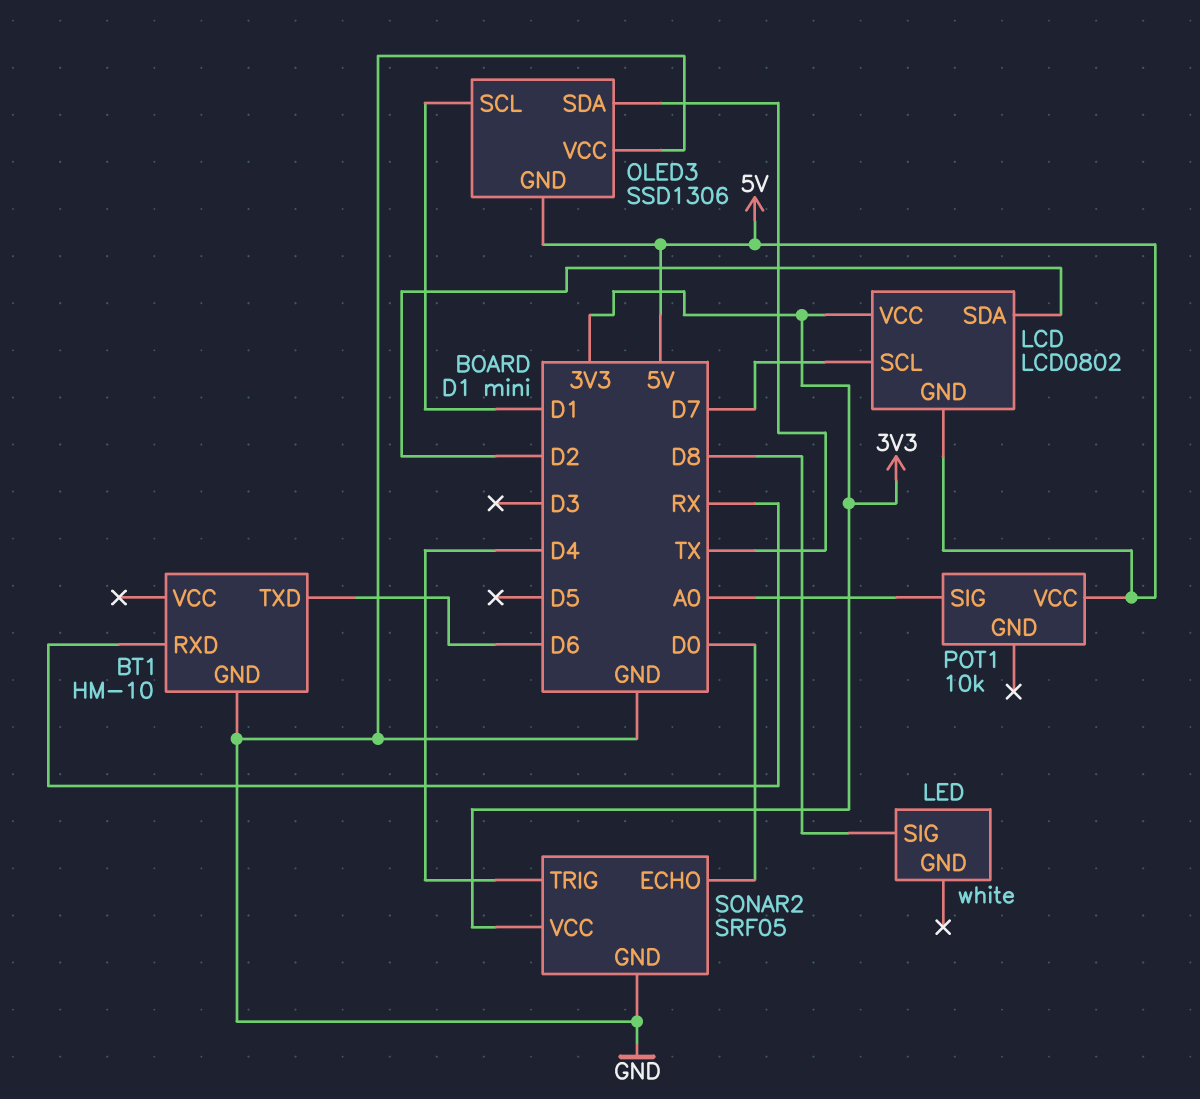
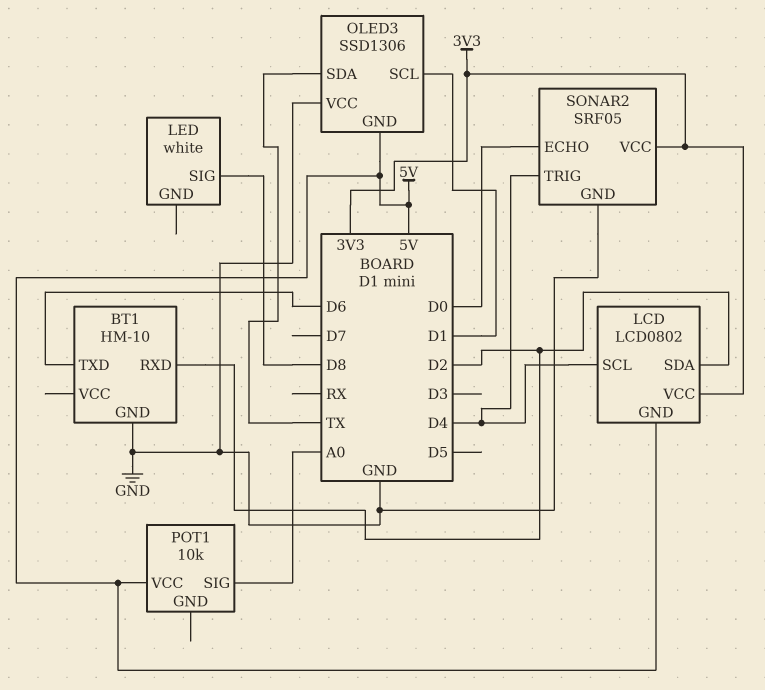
BT1 pin RXD: RX -> D2
LCD pin SCL: D7 -> D4

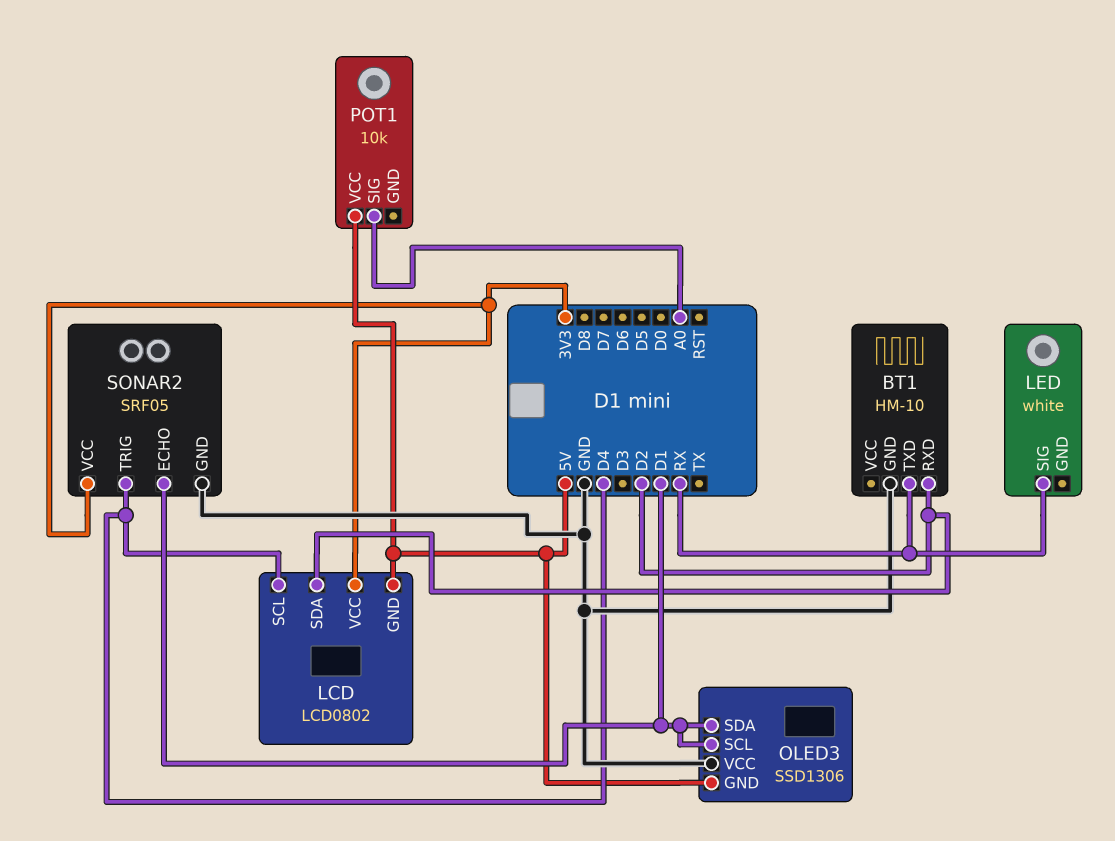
BT1 pin TXD: D6 -> RX
LED pin SIG: D8 -> RX
OLED3 pin SDA: TX -> D1
SONAR2 pin ECHO: D0 -> D1

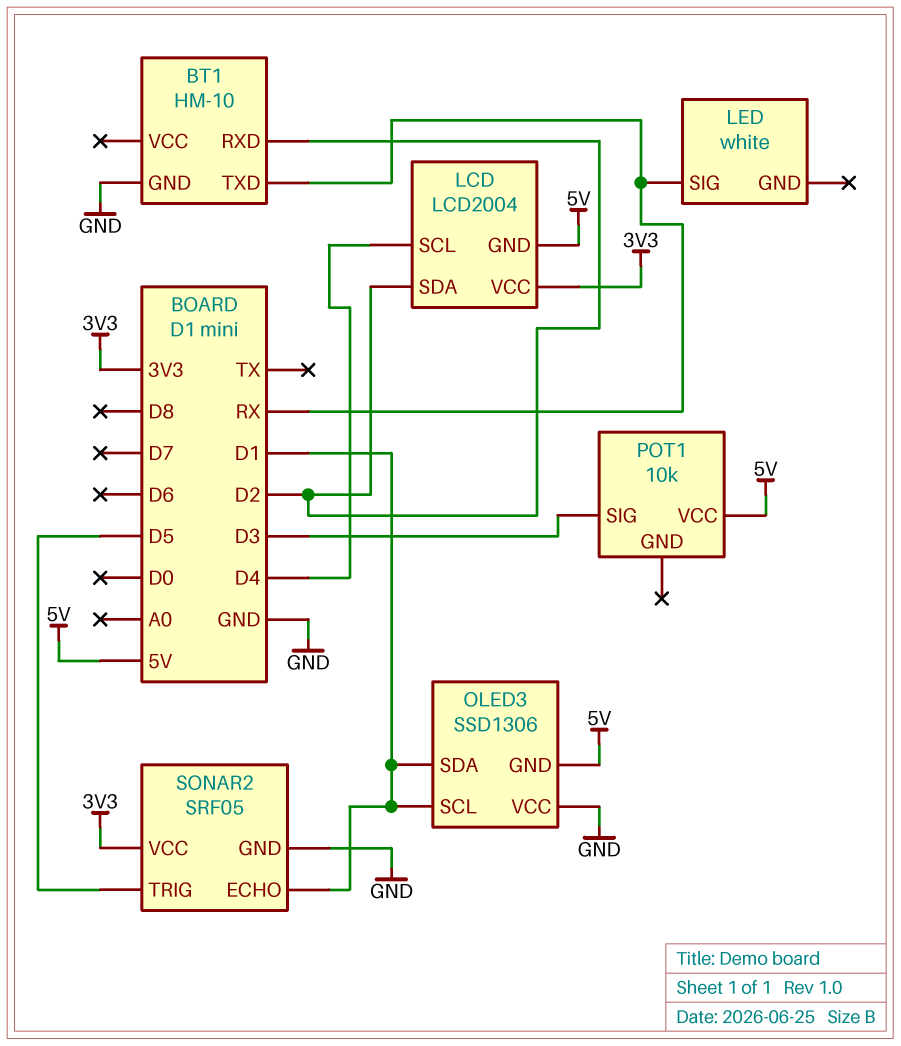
LCD: LCD0802 -> LCD2004
POT1 pin SIG: A0 -> D3
SONAR2 pin TRIG: D4 -> D5

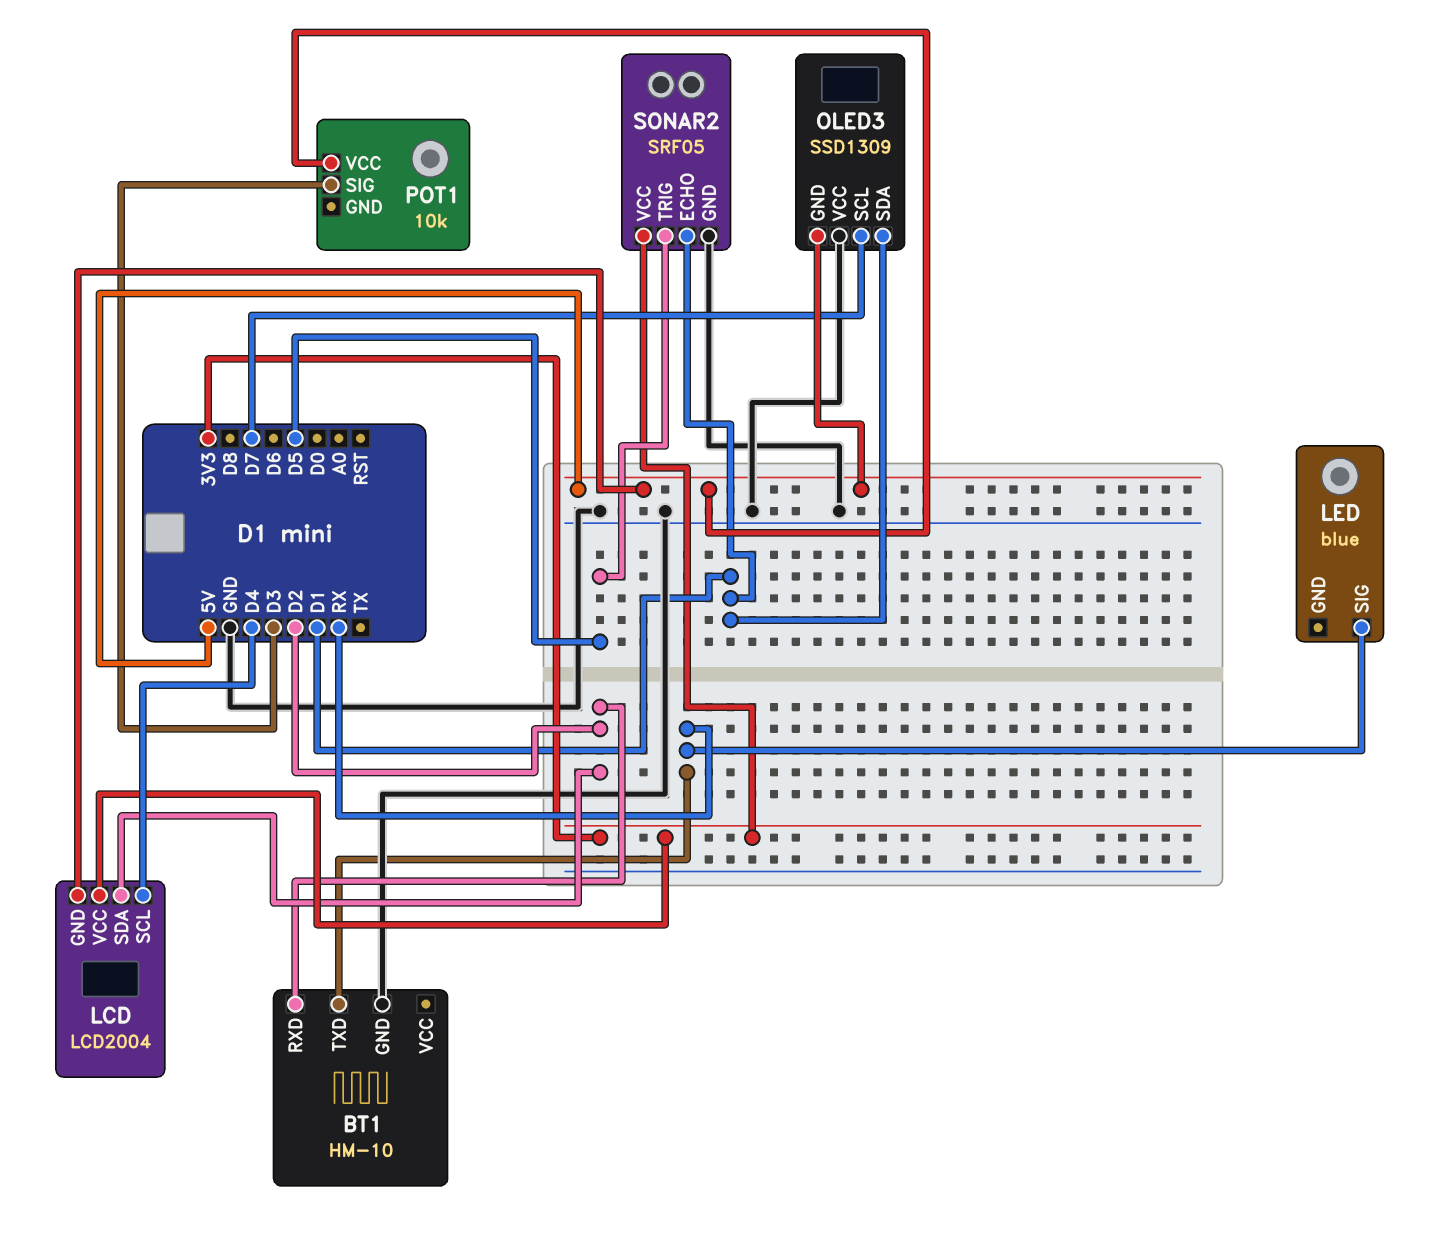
LED: white -> blue
OLED3: SSD1306 -> SSD1309
OLED3 pin SCL: D1 -> D7

